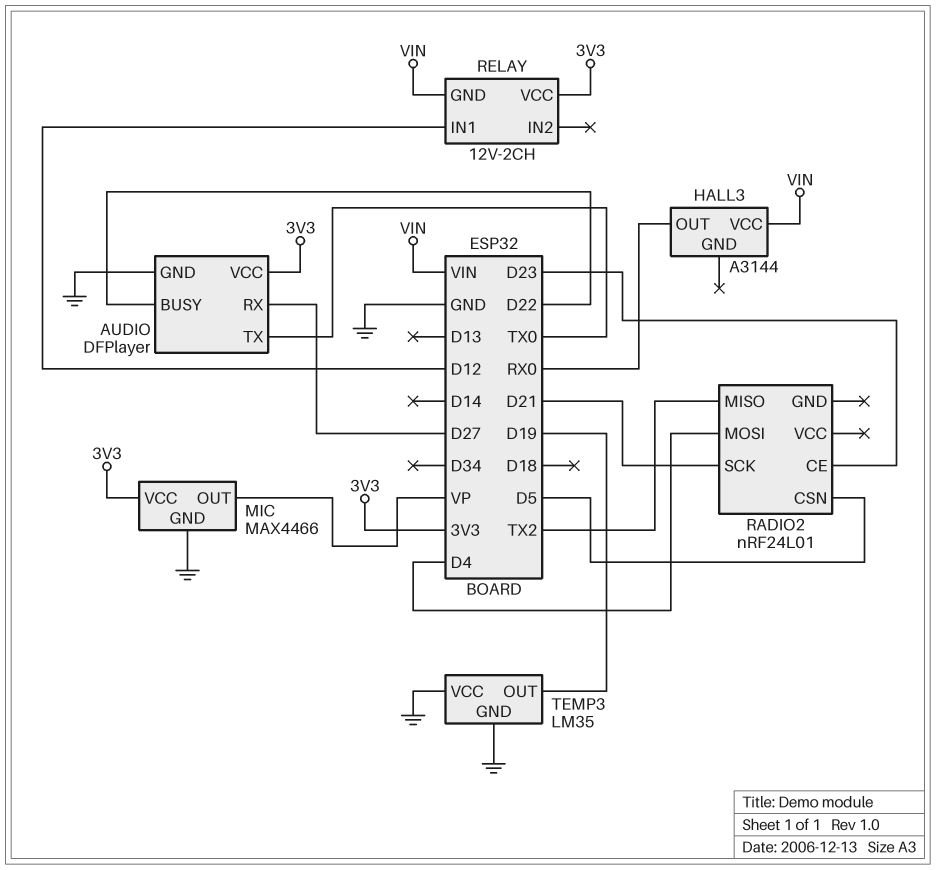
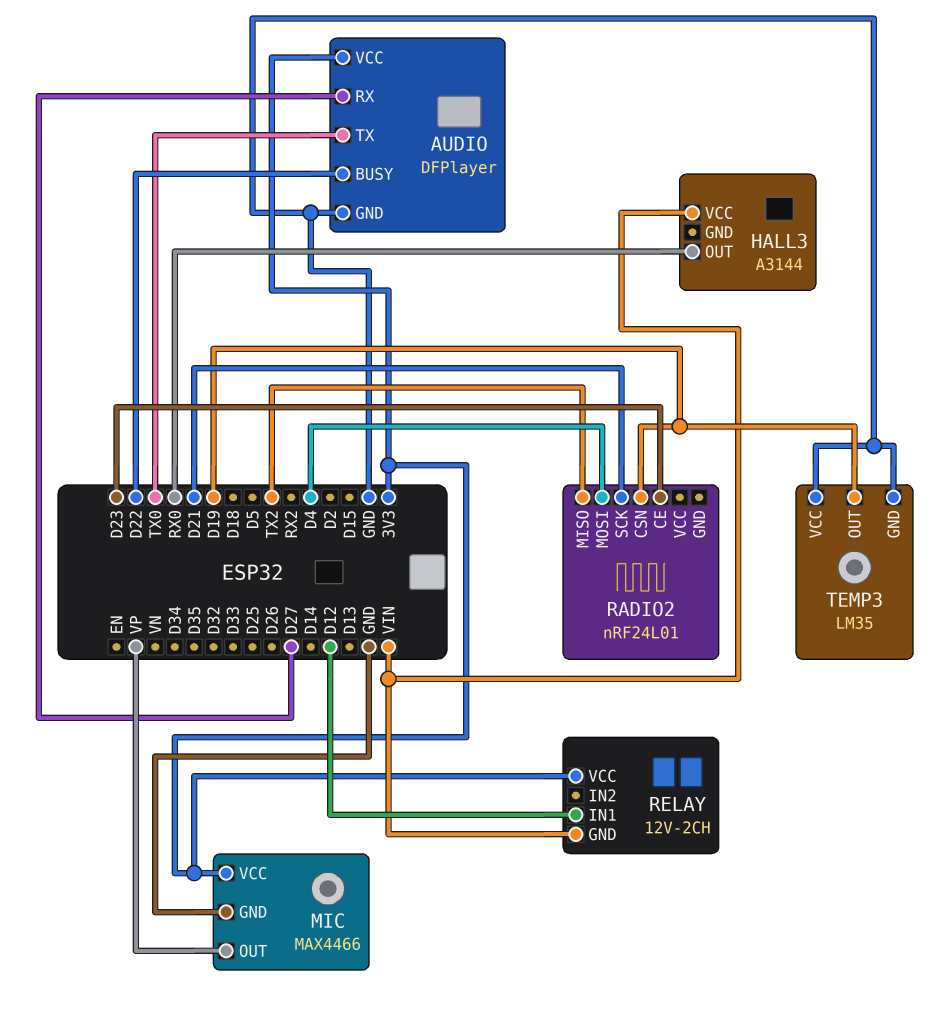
RADIO2 pin CSN: D5 -> D19

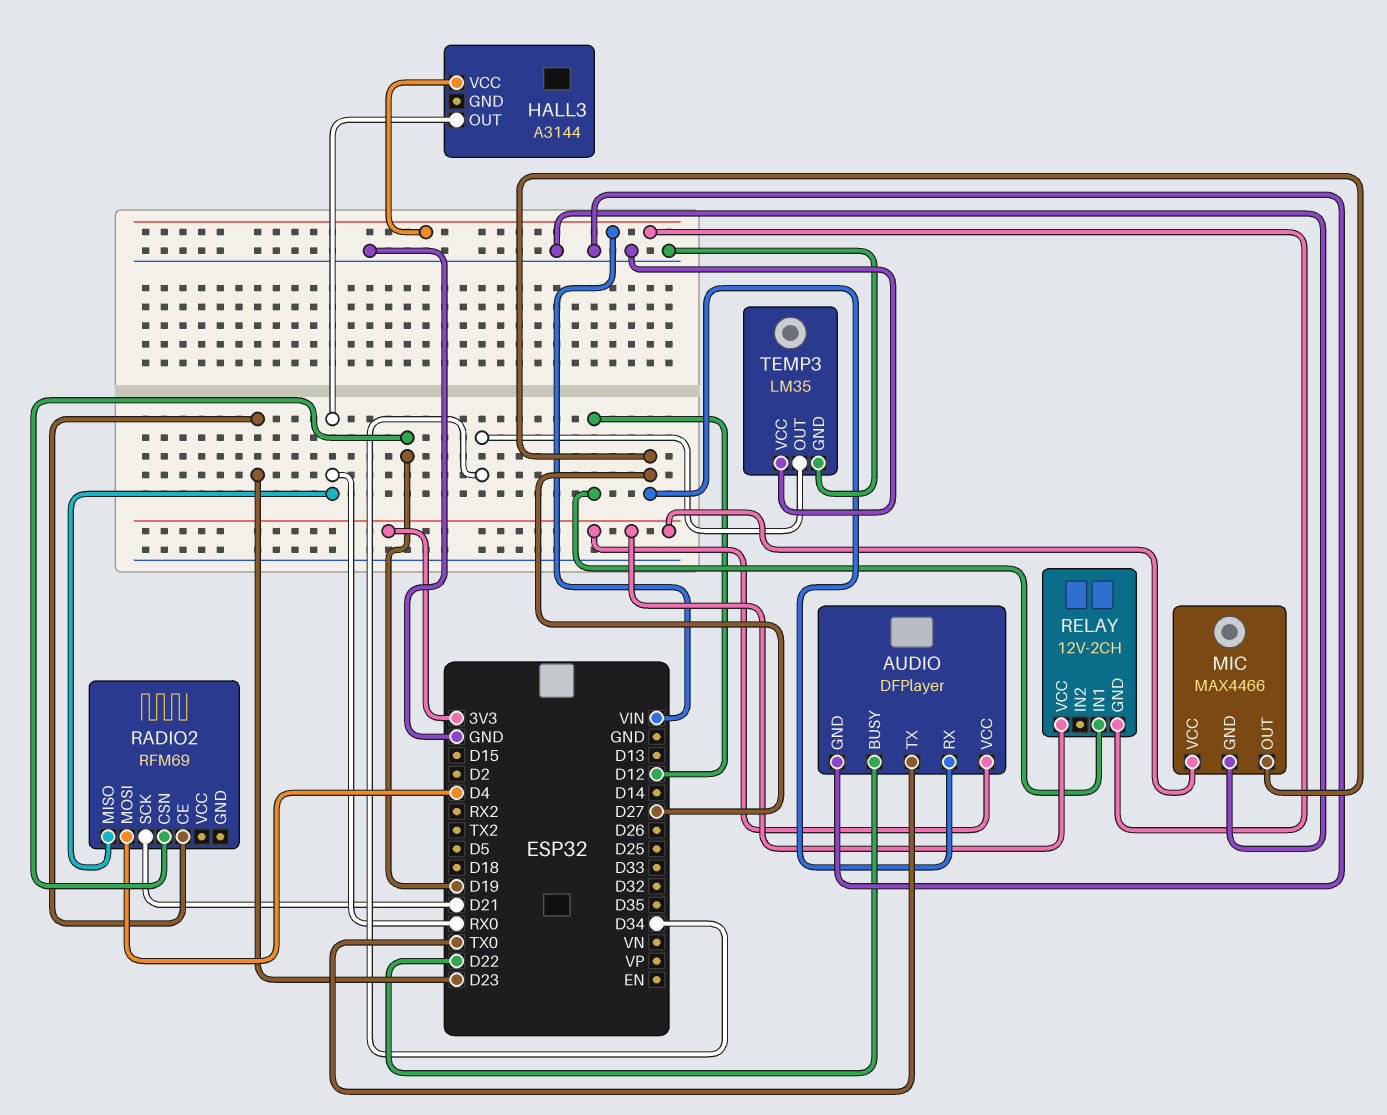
MIC pin OUT: VP -> D27
RADIO2: nRF24L01 -> RFM69
RADIO2 pin MISO: TX2 -> RX0
TEMP3 pin OUT: D19 -> D34

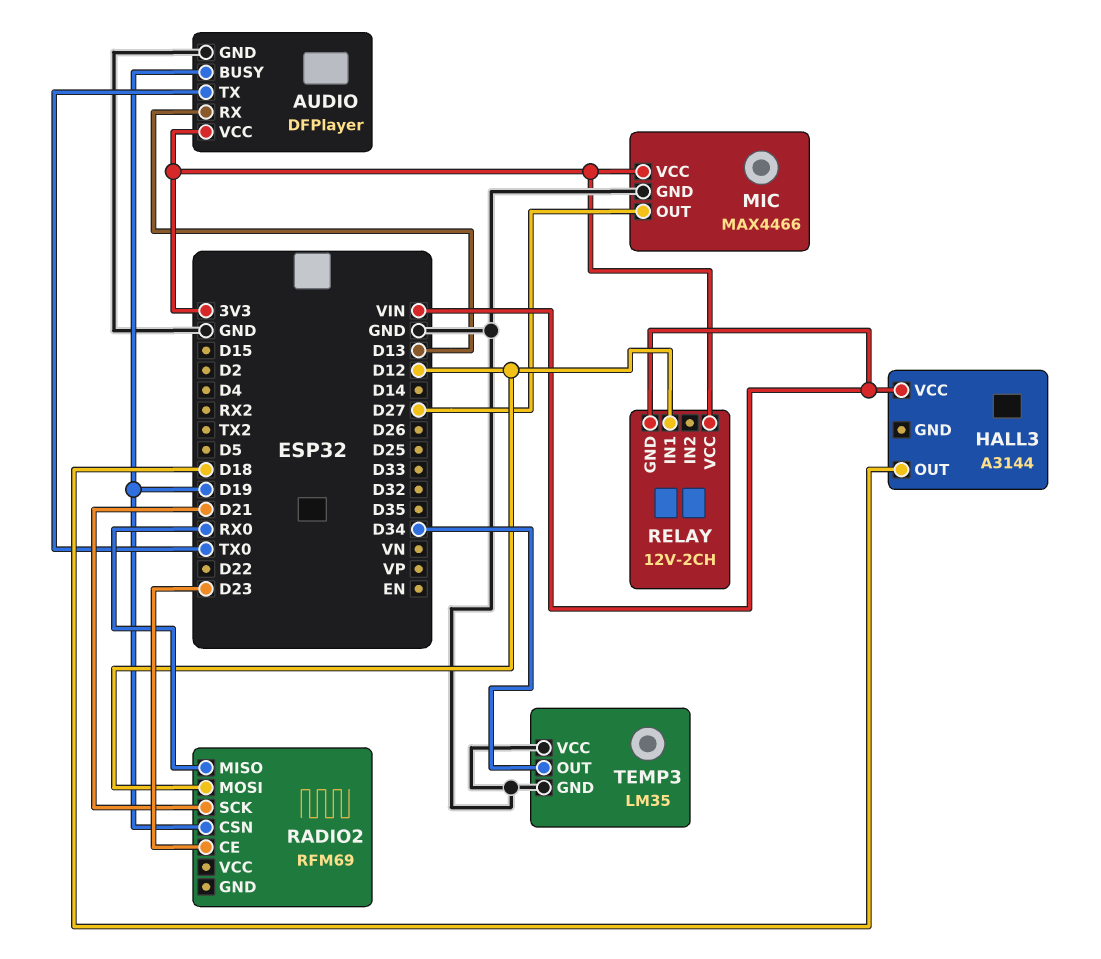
AUDIO pin BUSY: D22 -> D19
AUDIO pin RX: D27 -> D13
HALL3 pin OUT: RX0 -> D18
RADIO2 pin MOSI: D4 -> D12

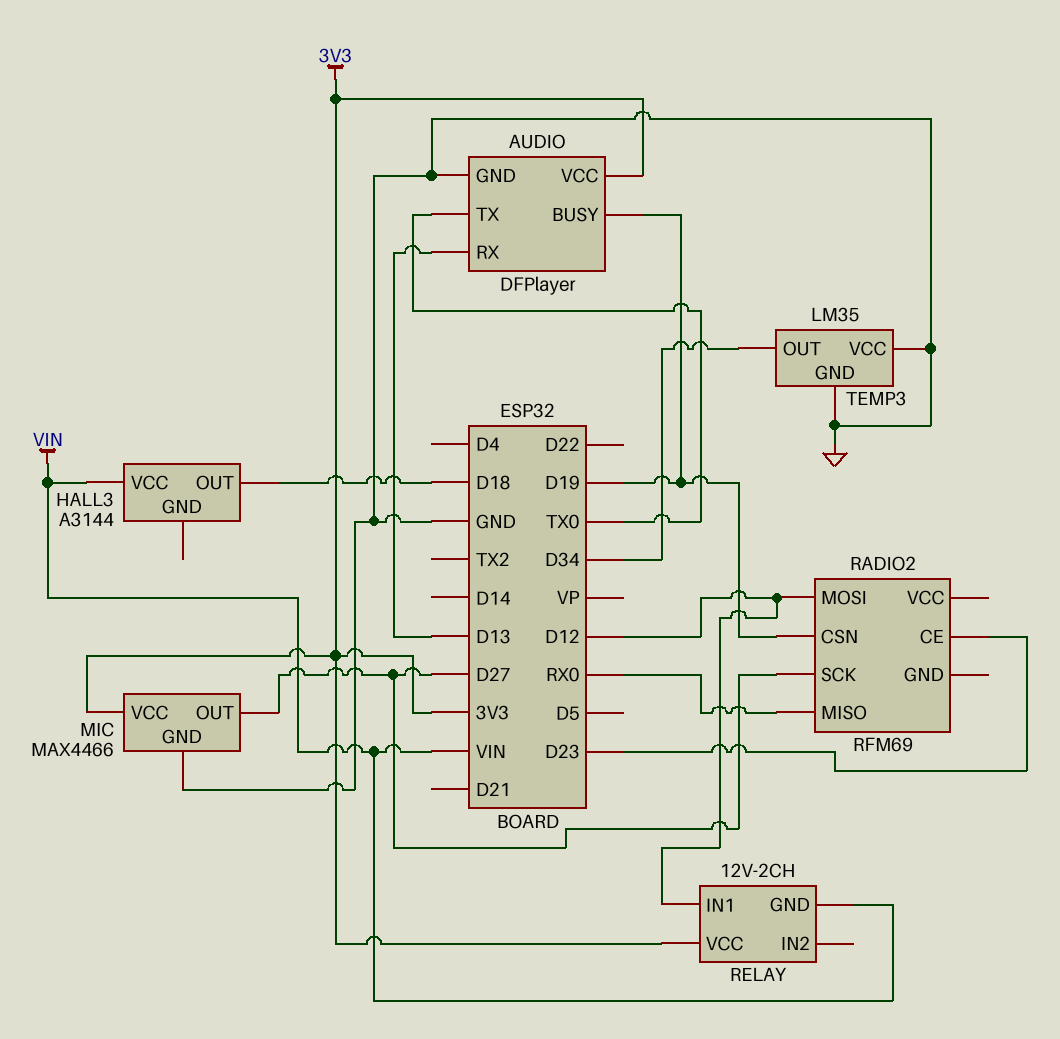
RADIO2 pin SCK: D21 -> D27

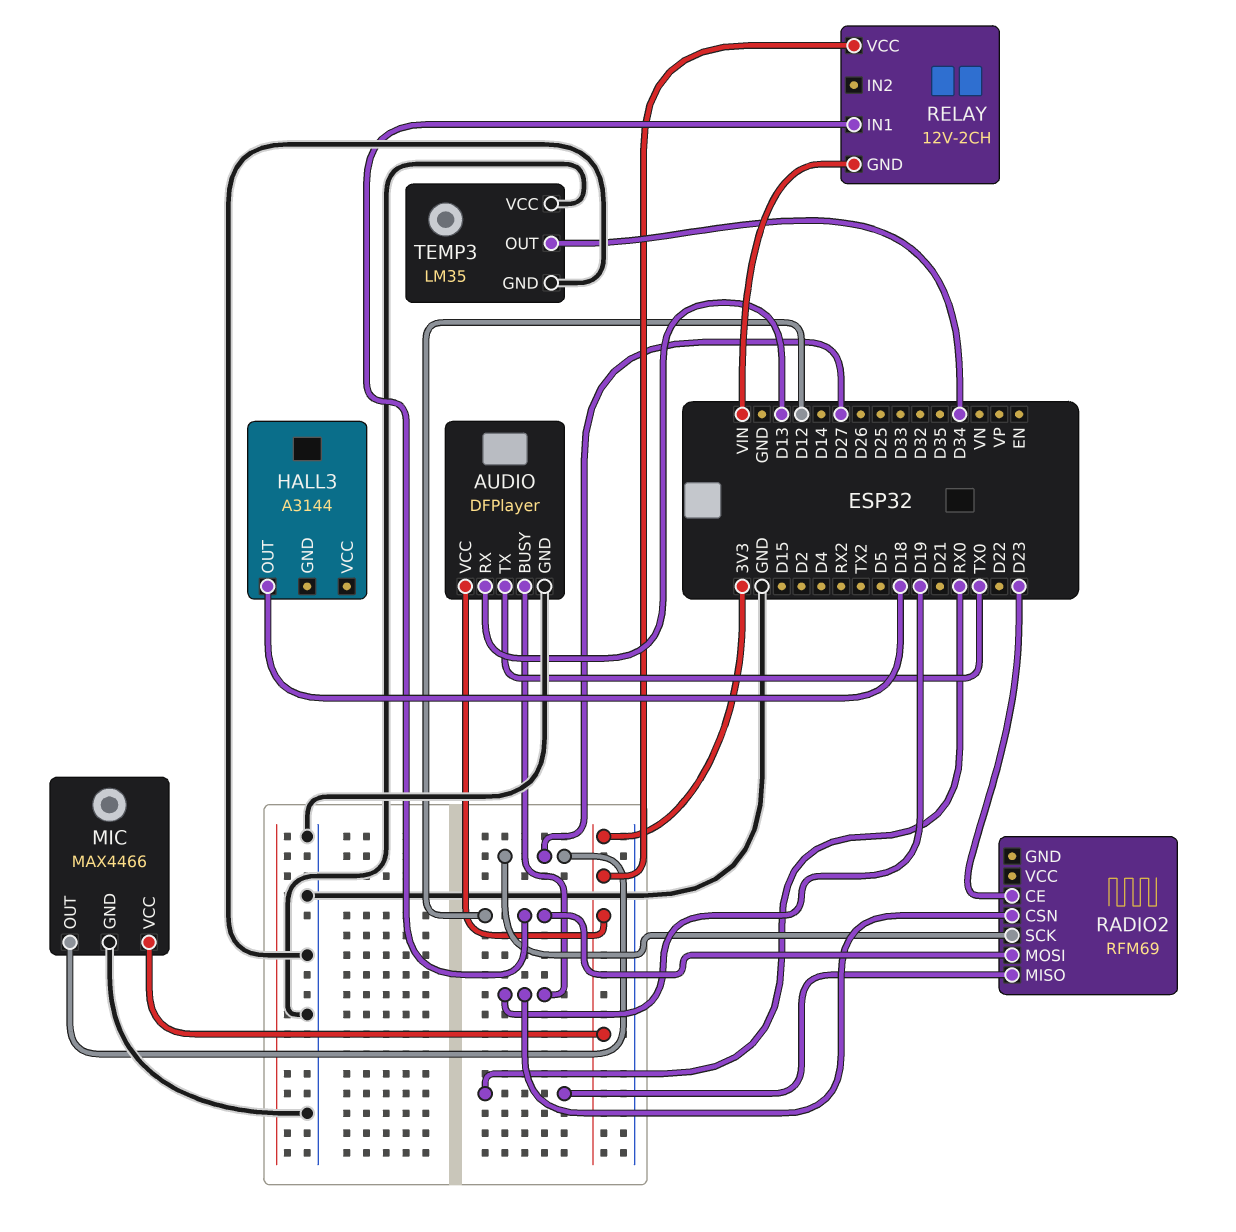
HALL3 pin VCC: VIN -> none

